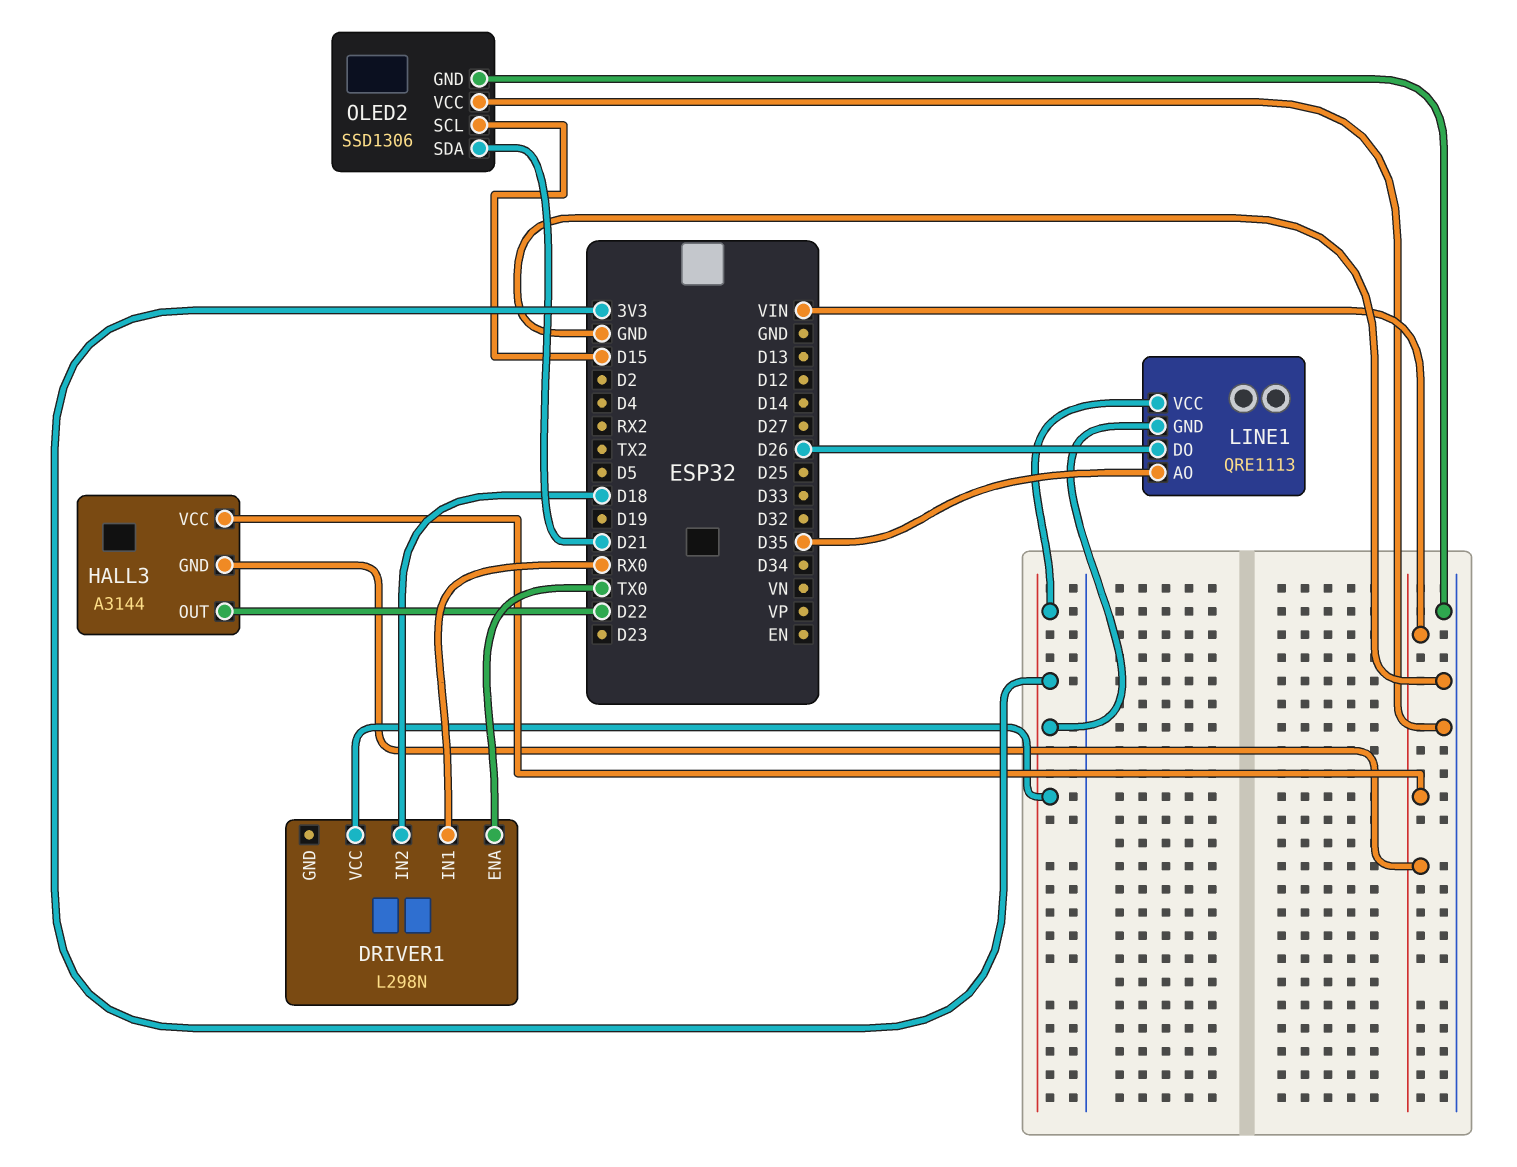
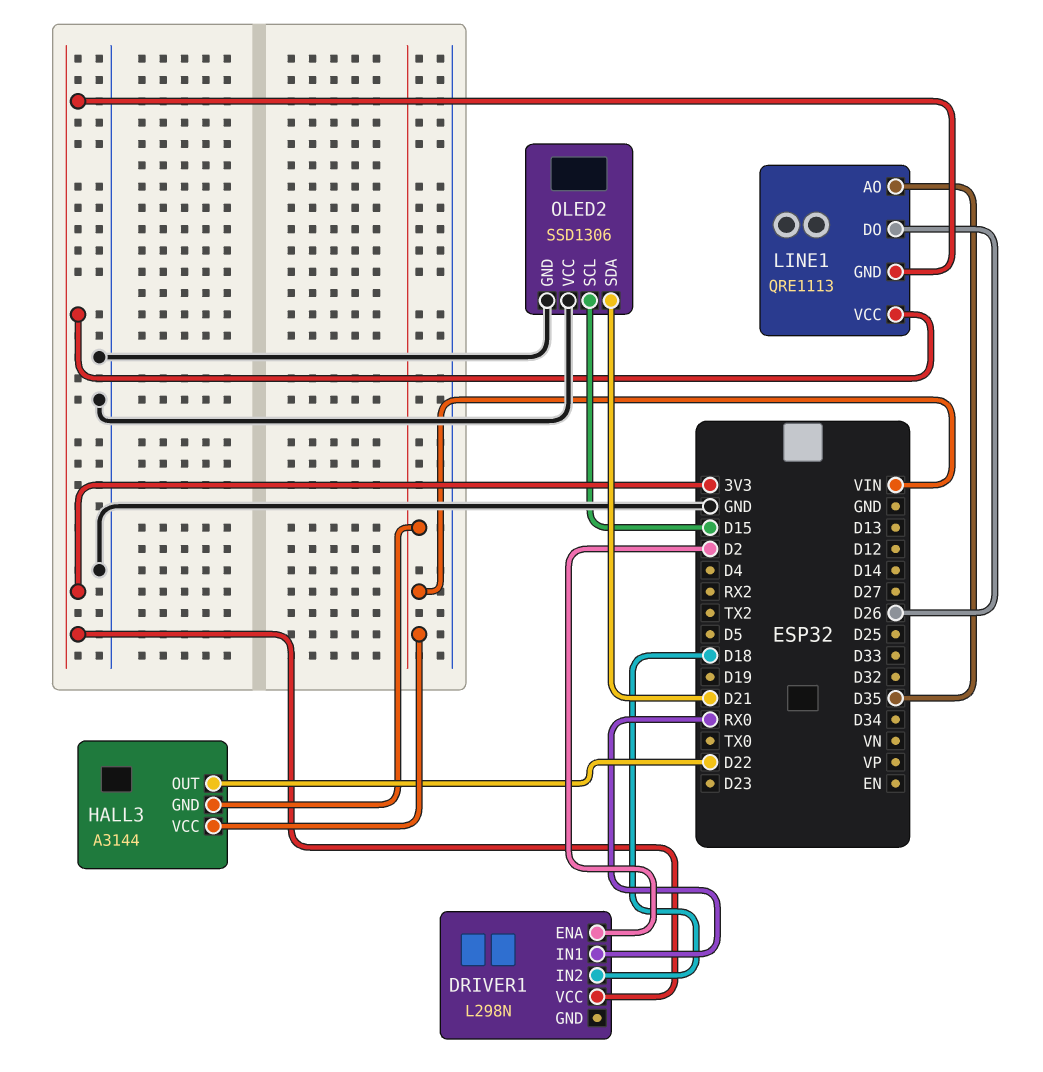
DRIVER1 pin ENA: TX0 -> D2

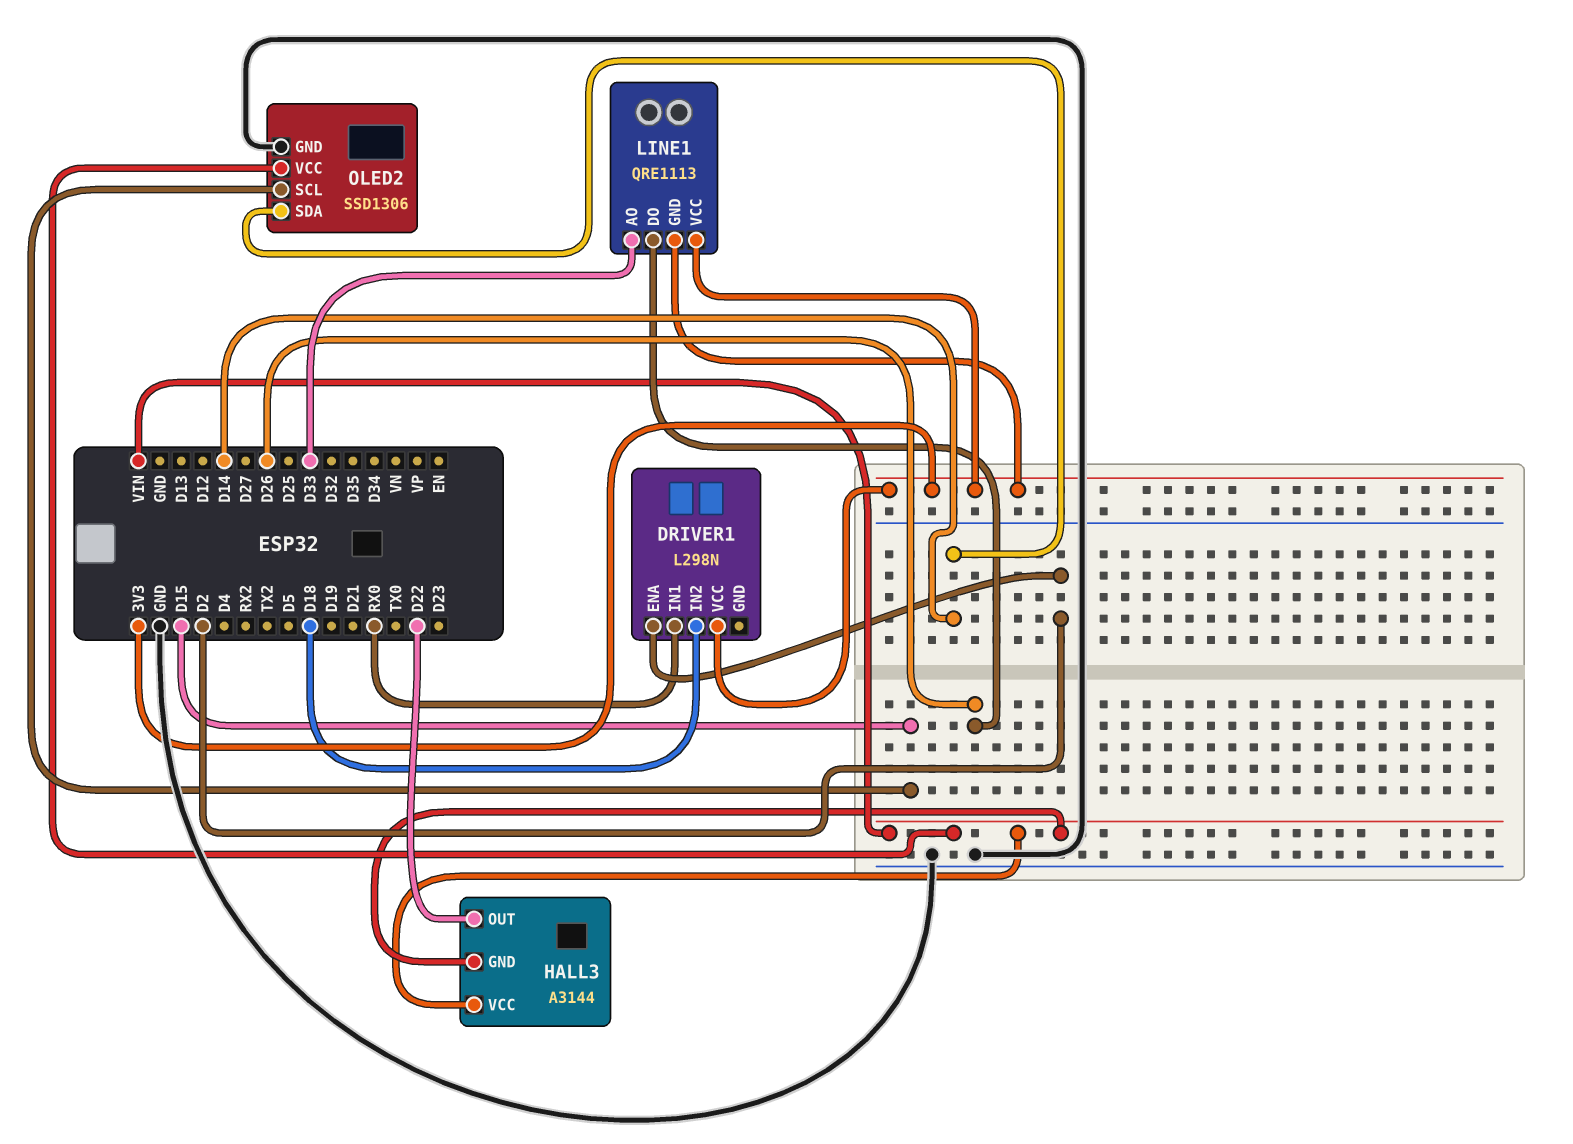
LINE1 pin AO: D35 -> D33
OLED2 pin SDA: D21 -> D14
OLED2 pin VCC: GND -> VIN

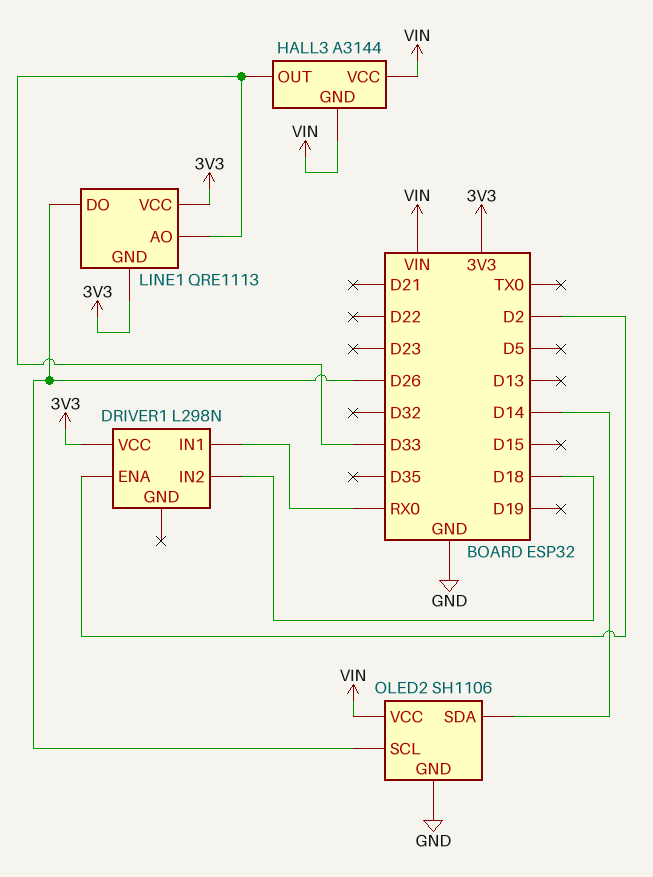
HALL3 pin OUT: D22 -> D33
OLED2: SSD1306 -> SH1106
OLED2 pin SCL: D15 -> D26

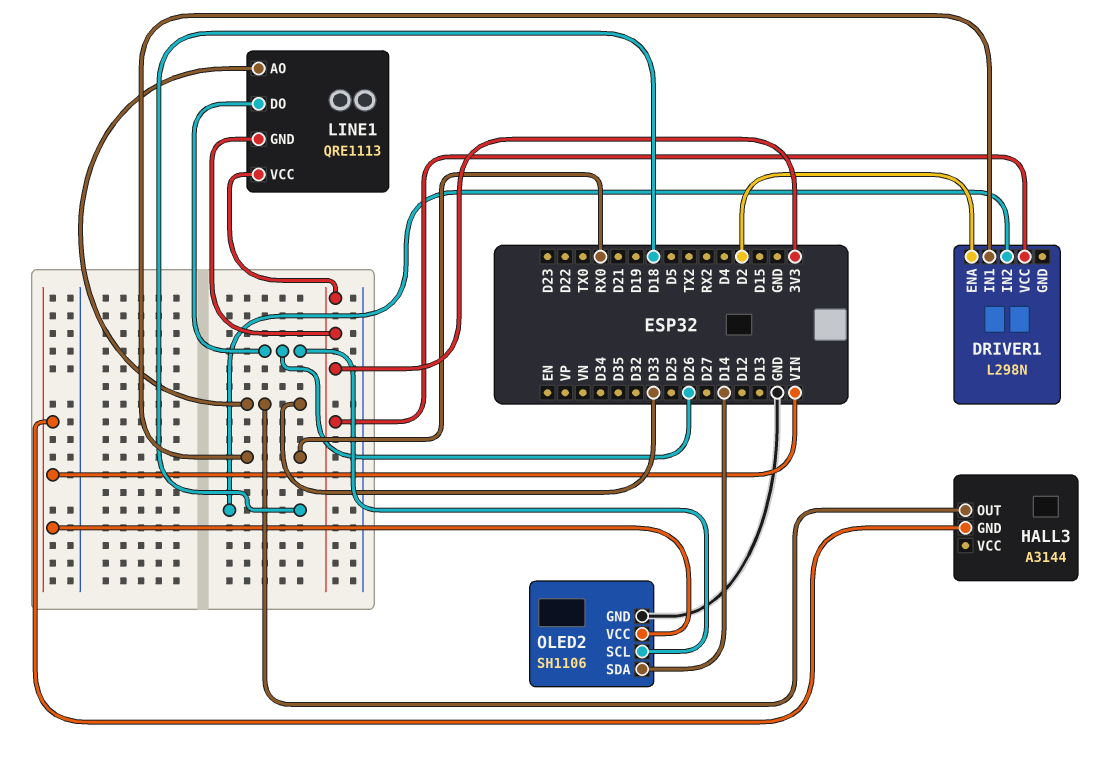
HALL3 pin VCC: VIN -> none

